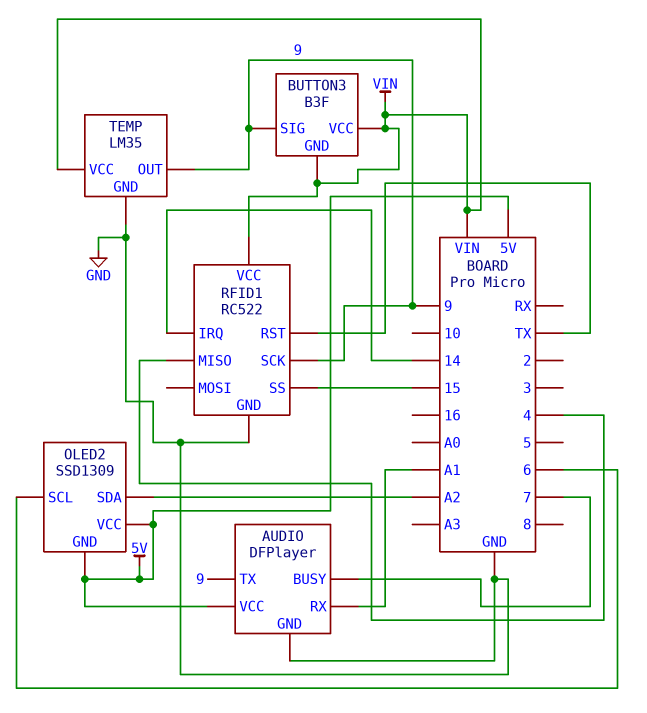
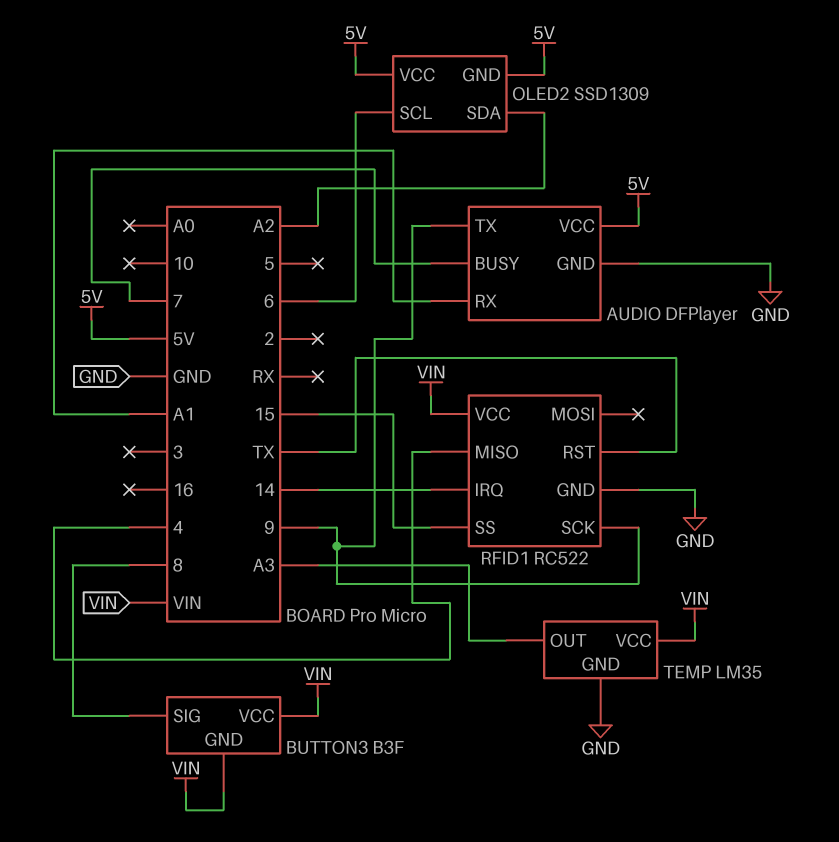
BUTTON3 pin SIG: 9 -> 8
TEMP pin OUT: 9 -> A3

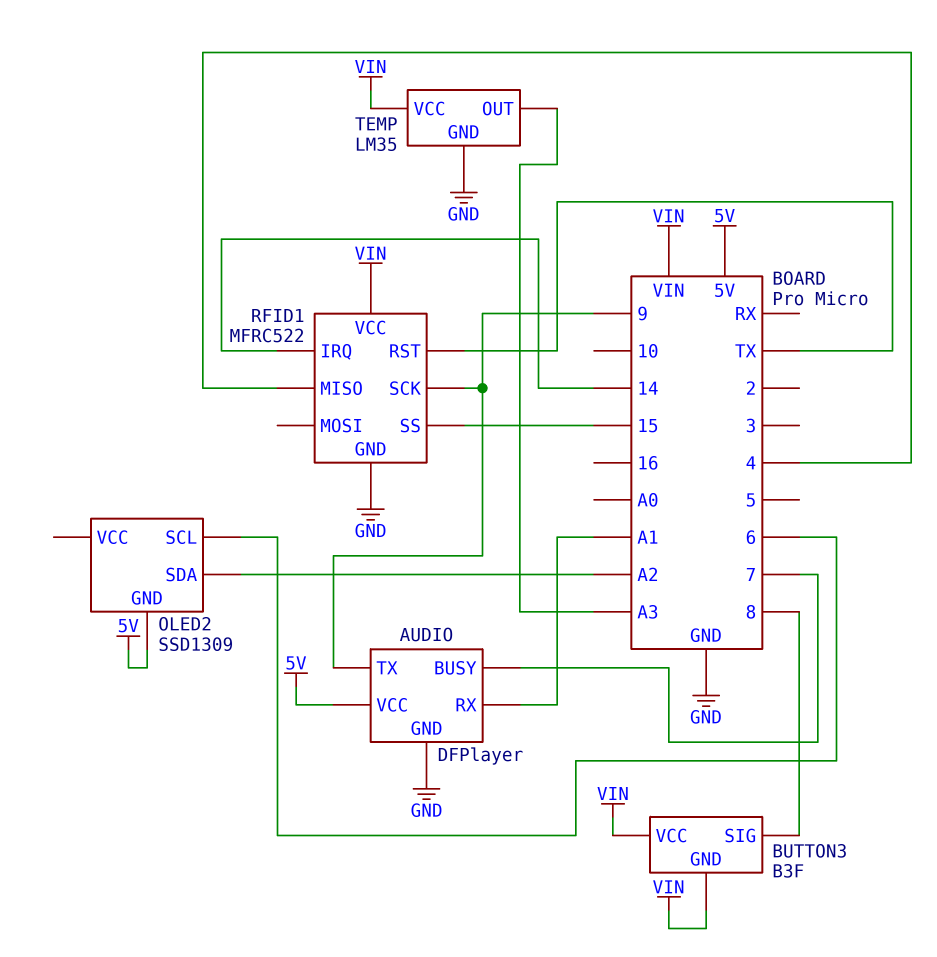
OLED2 pin VCC: 5V -> none
RFID1: RC522 -> MFRC522

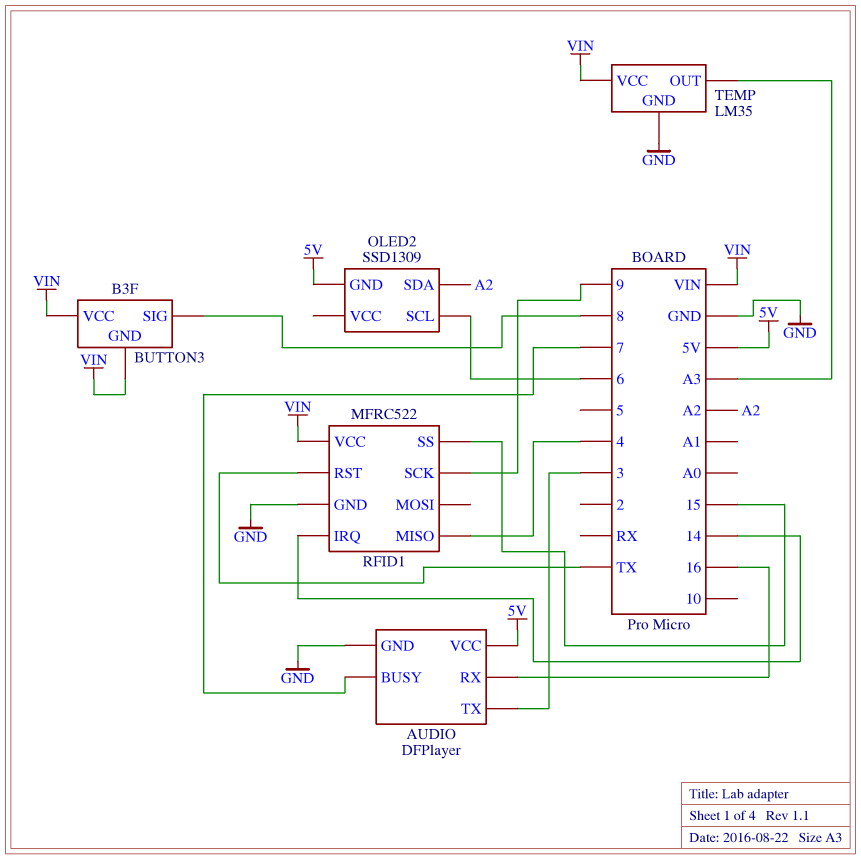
AUDIO pin RX: A1 -> 16
AUDIO pin TX: 9 -> 3

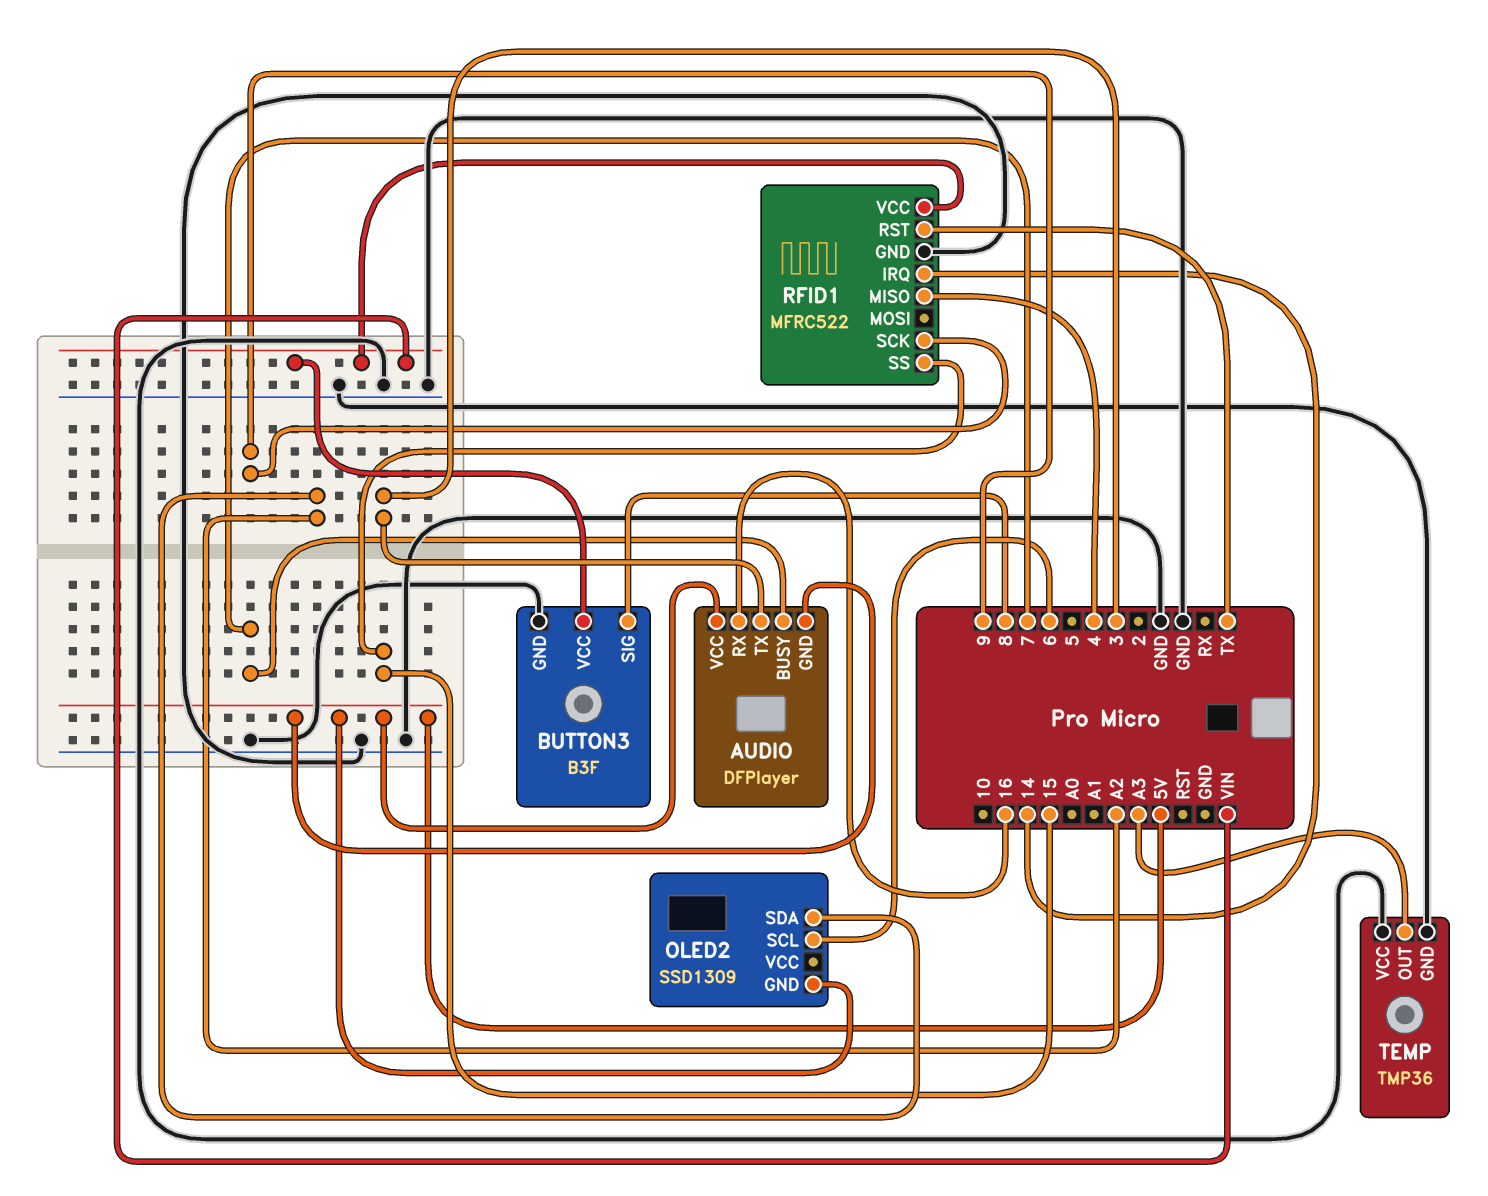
AUDIO pin GND: GND -> 5V
BUTTON3 pin GND: VIN -> GND
TEMP: LM35 -> TMP36
TEMP pin VCC: VIN -> GND

